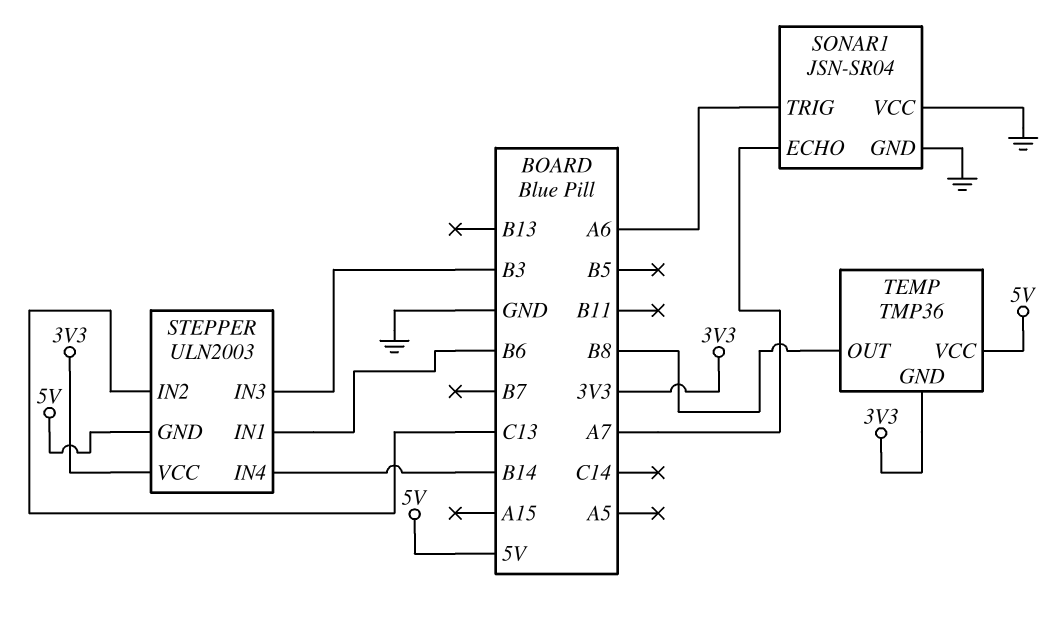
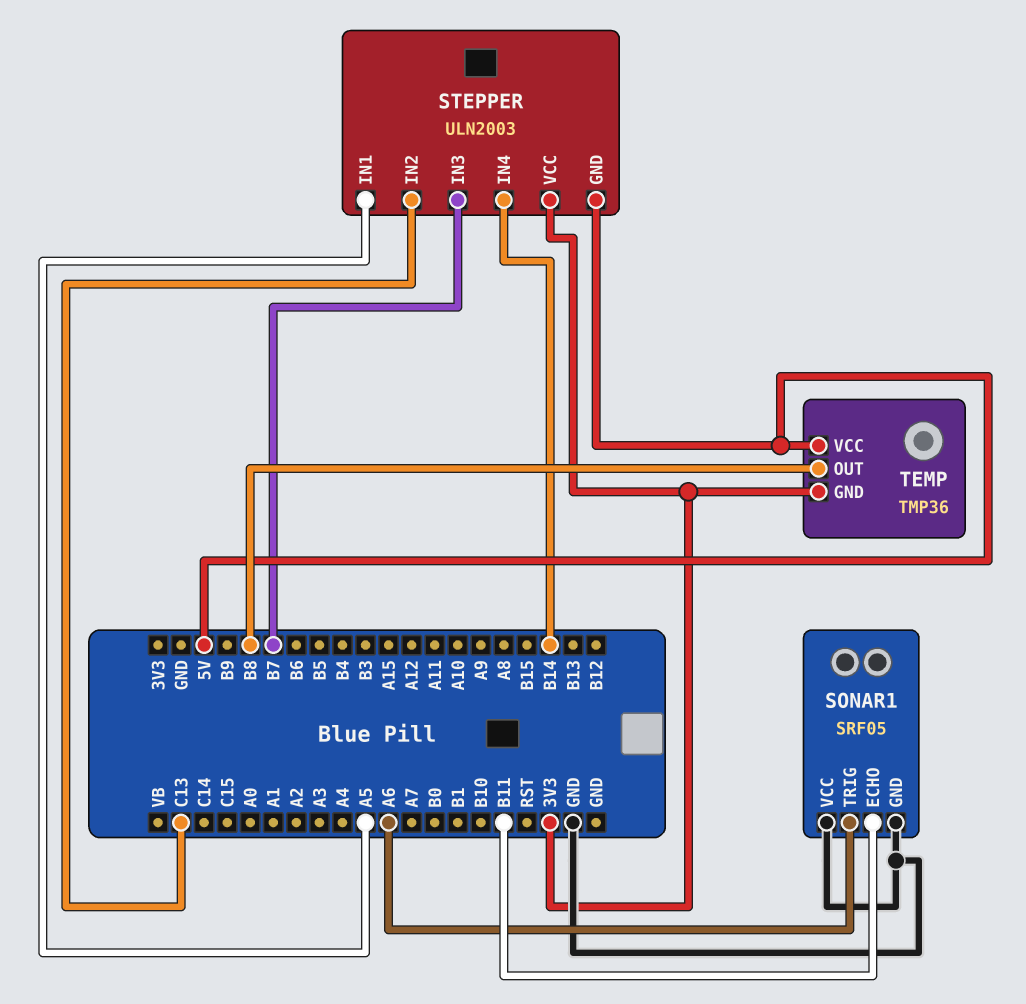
SONAR1: JSN-SR04 -> SRF05
SONAR1 pin ECHO: A7 -> B11
STEPPER pin IN1: B6 -> A5
STEPPER pin IN3: B3 -> B7

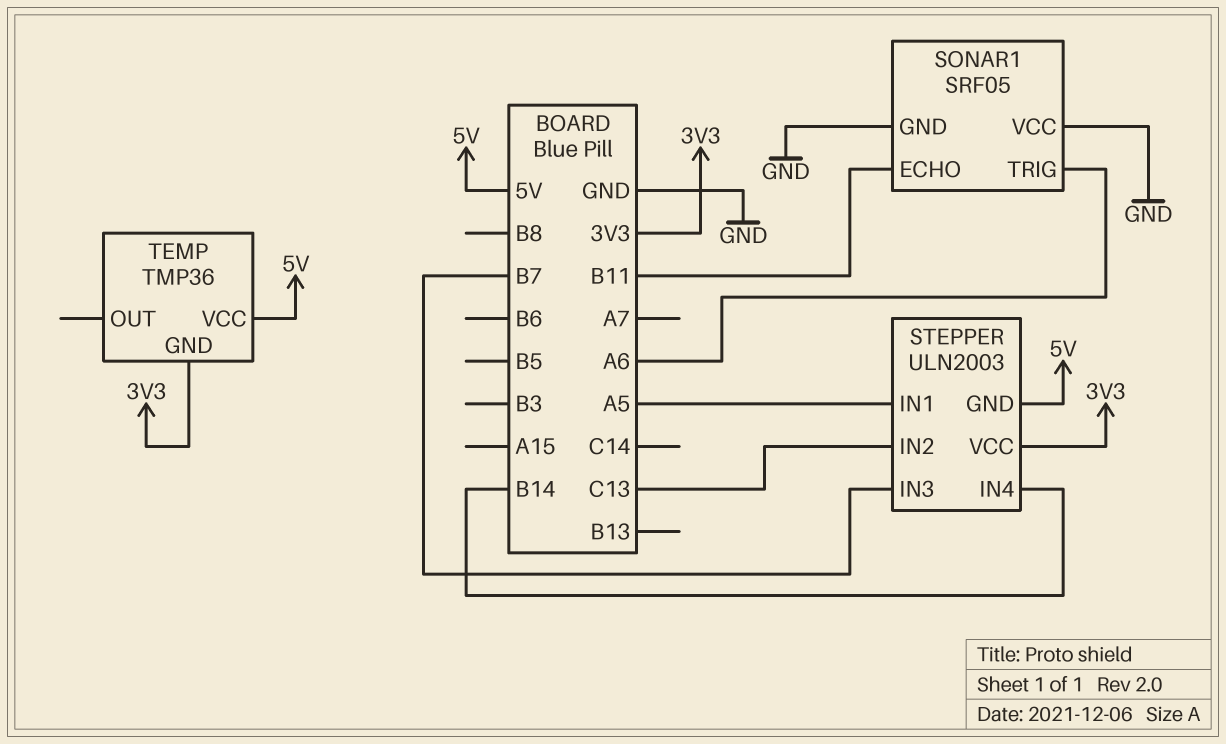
TEMP pin OUT: B8 -> none

